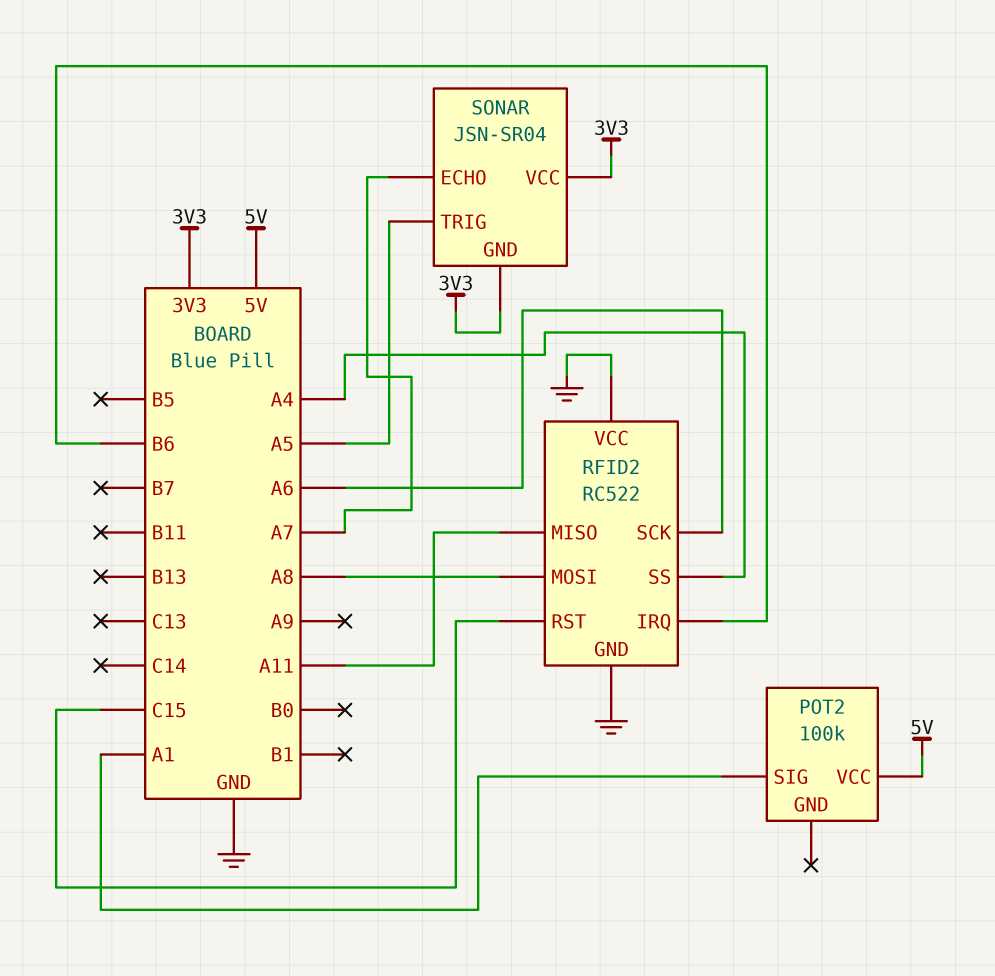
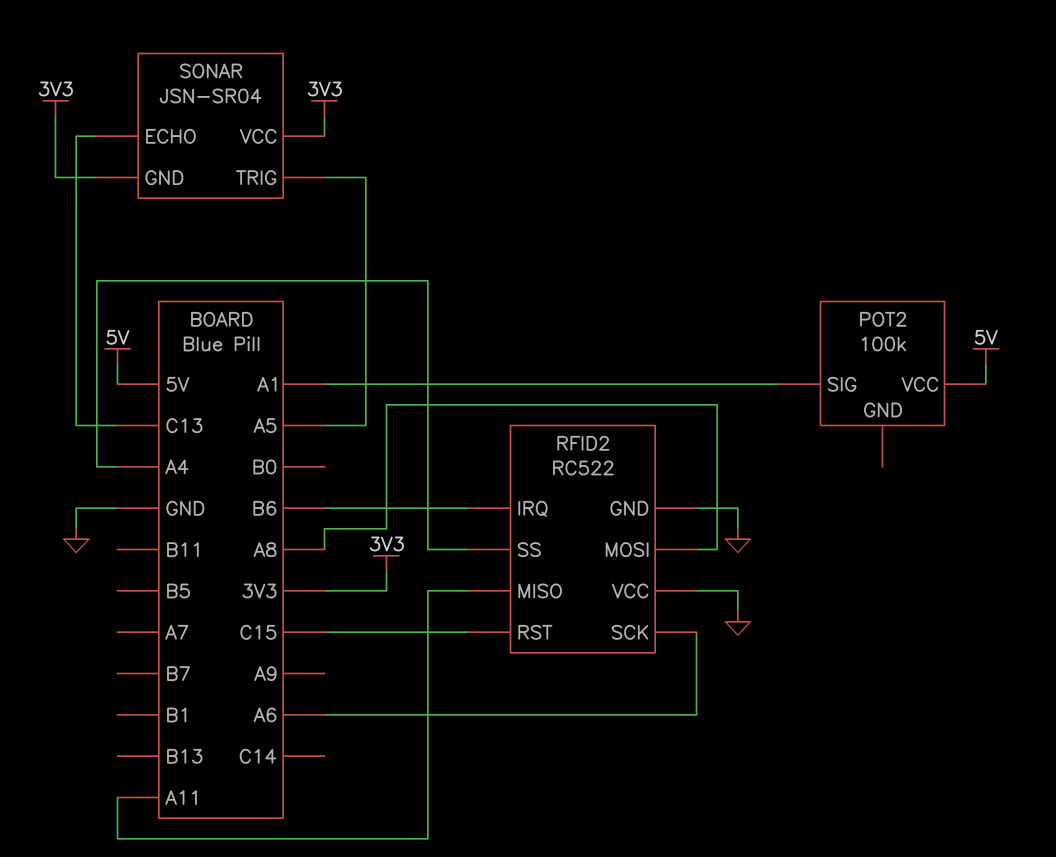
SONAR pin ECHO: A7 -> C13

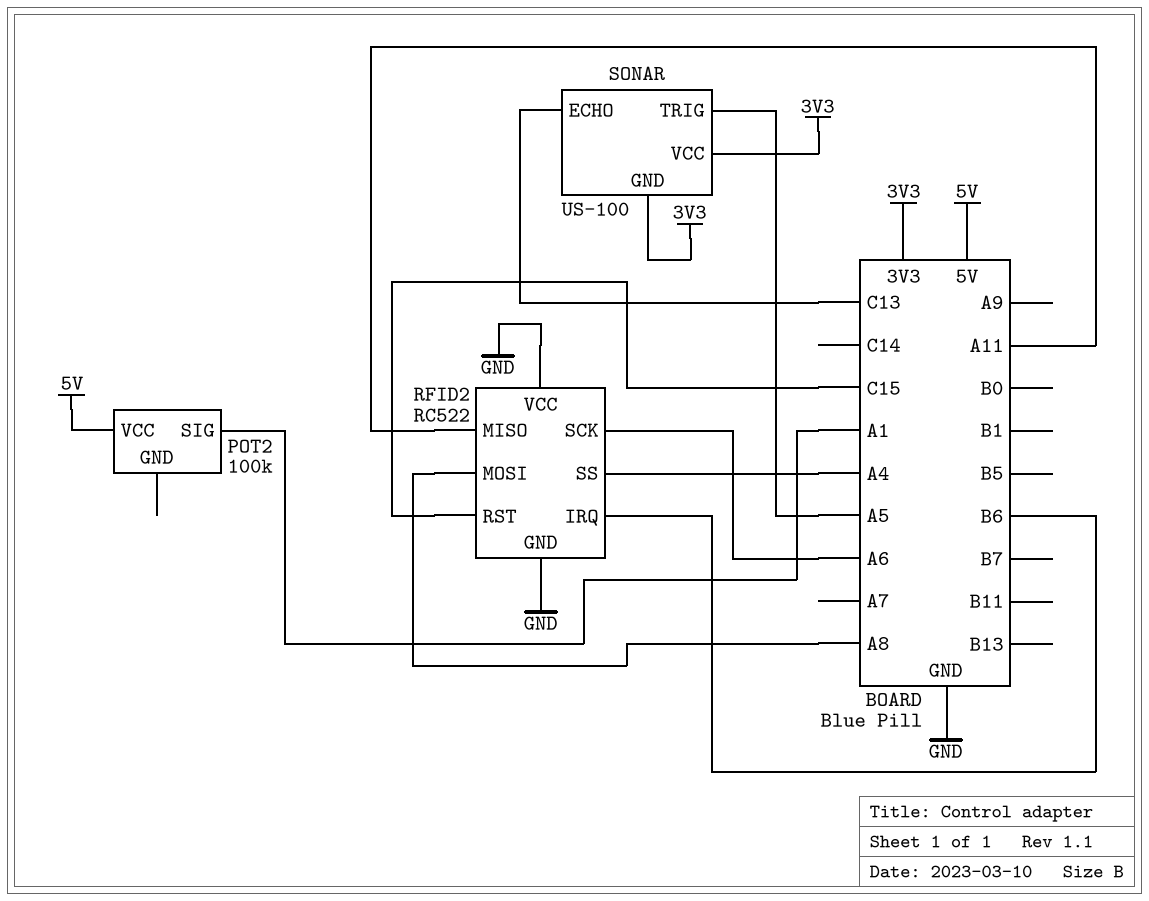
SONAR: JSN-SR04 -> US-100

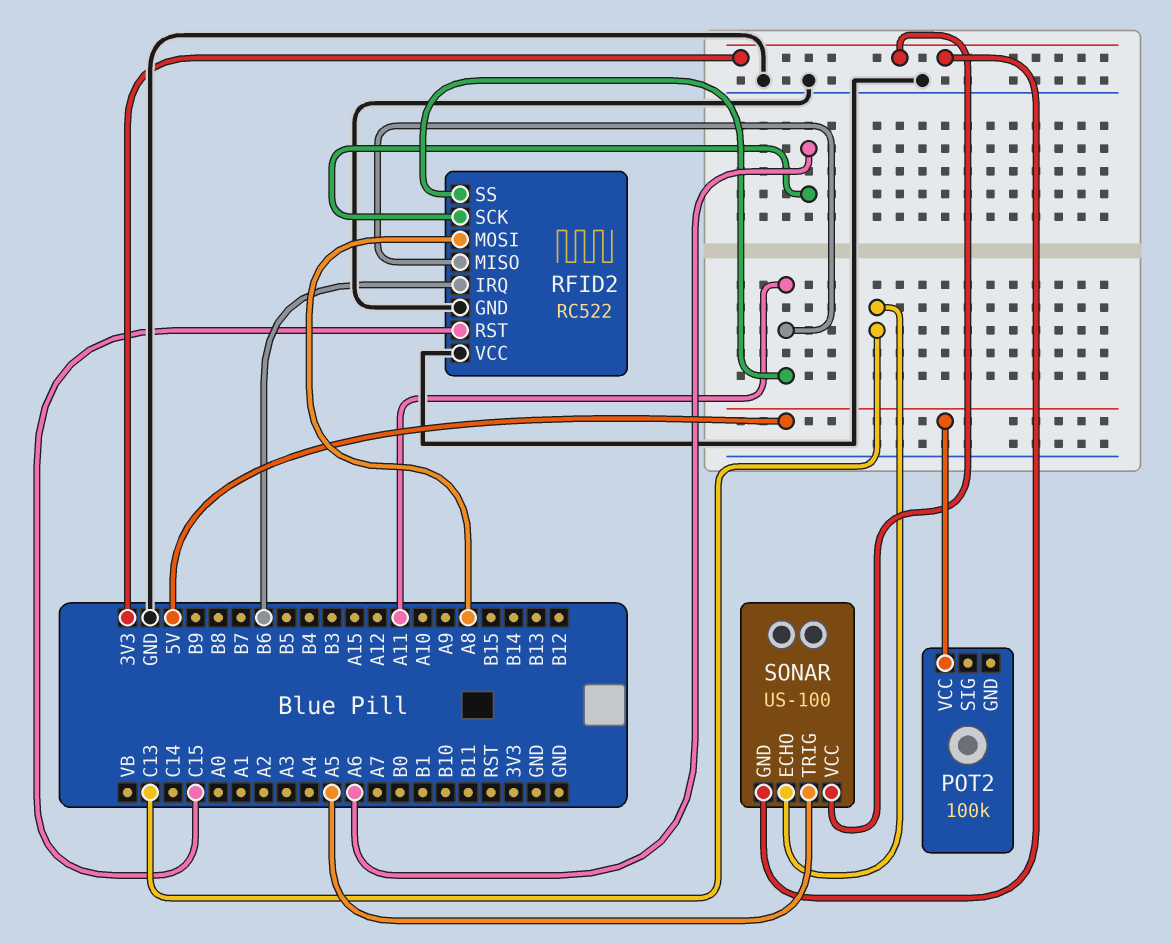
POT2 pin SIG: A1 -> none
RFID2 pin SS: A4 -> A11

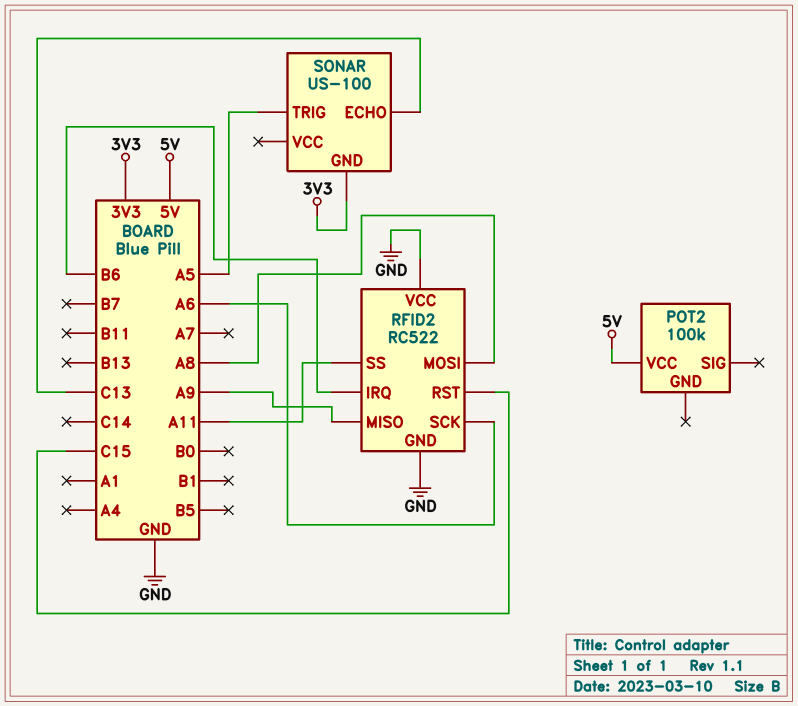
RFID2 pin MISO: A11 -> A9
SONAR pin VCC: 3V3 -> none

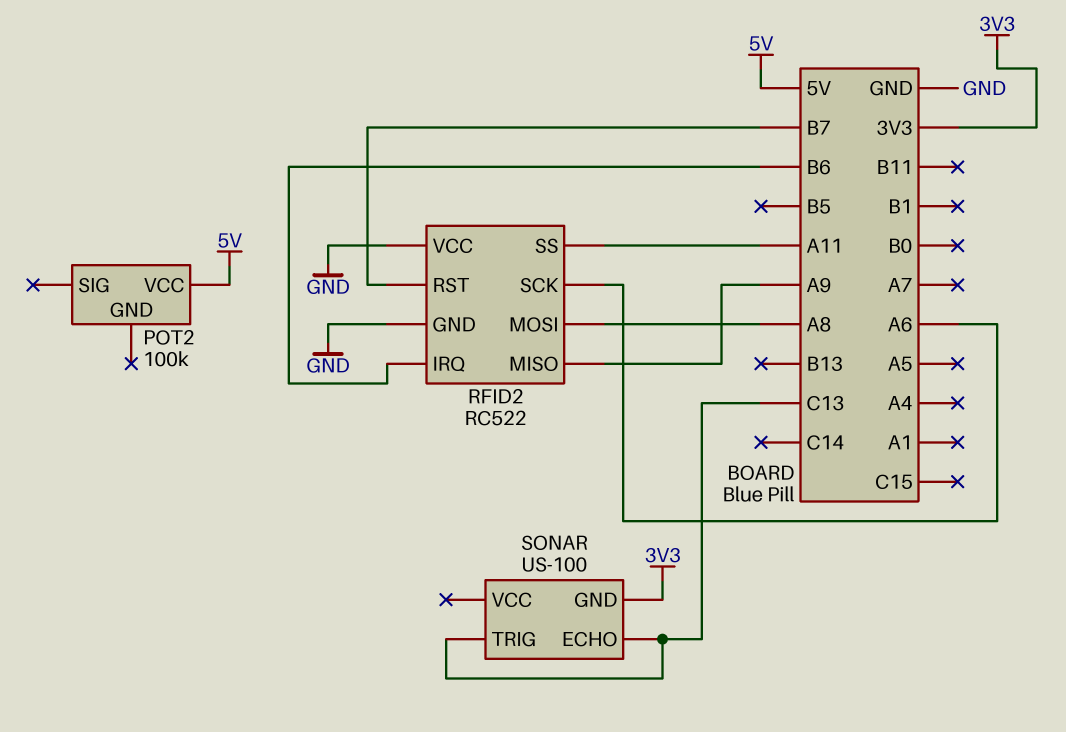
RFID2 pin RST: C15 -> B7
SONAR pin TRIG: A5 -> C13

